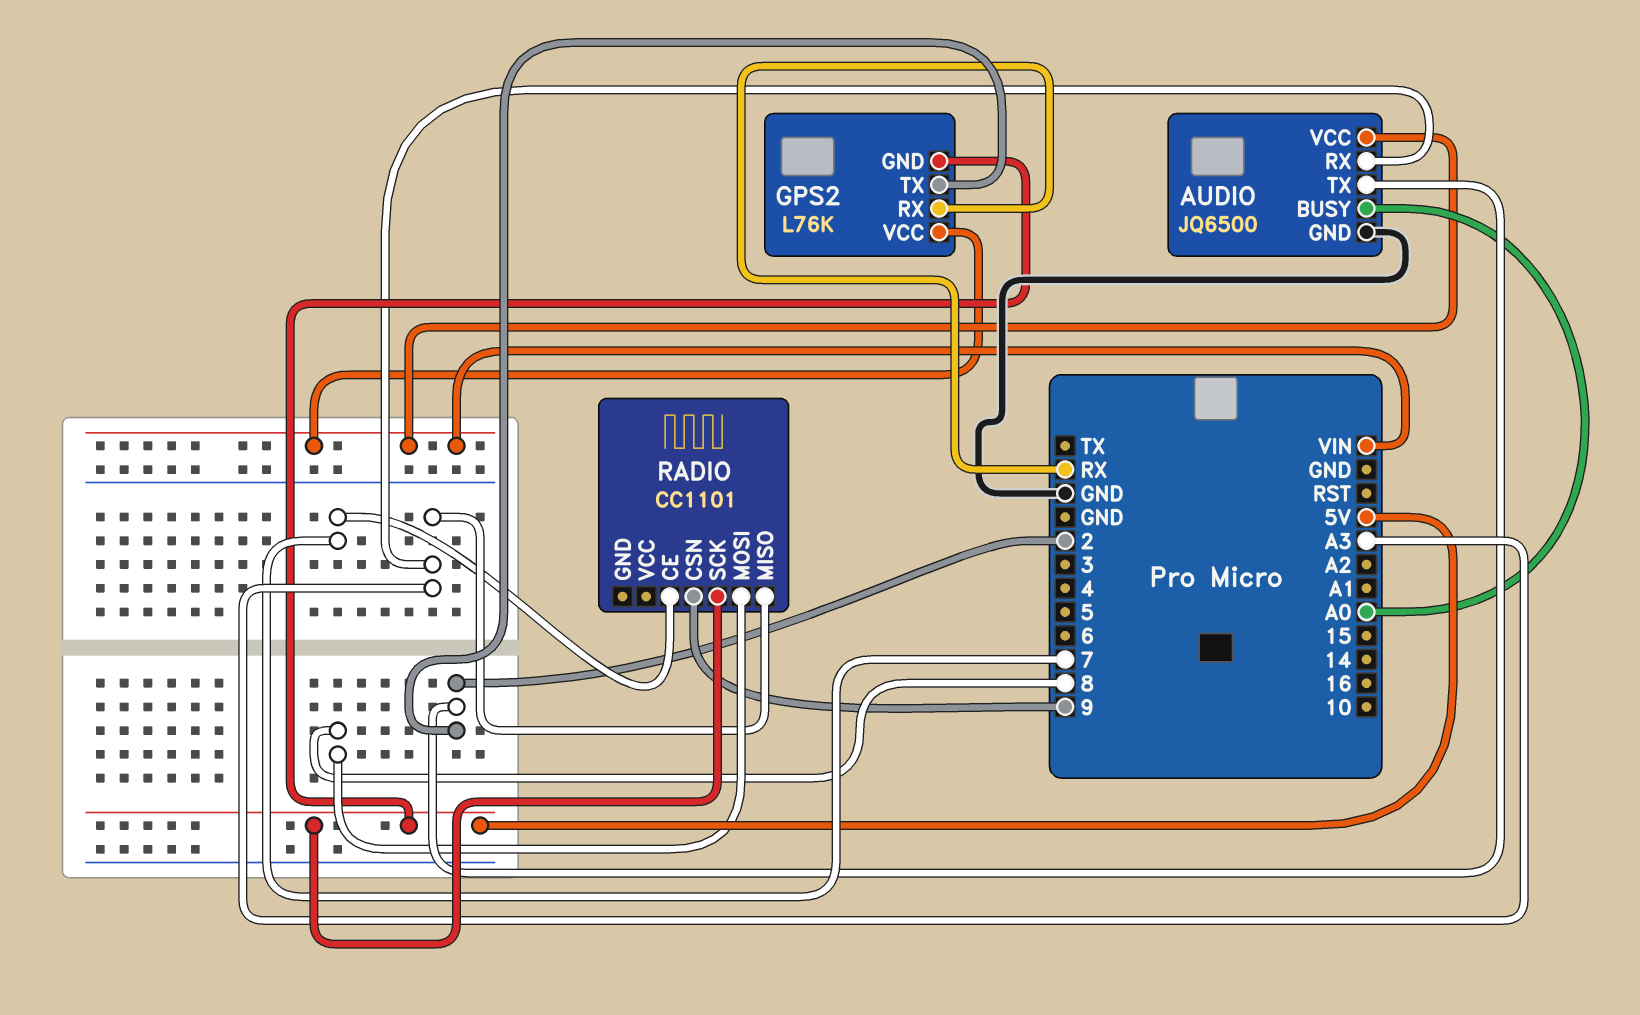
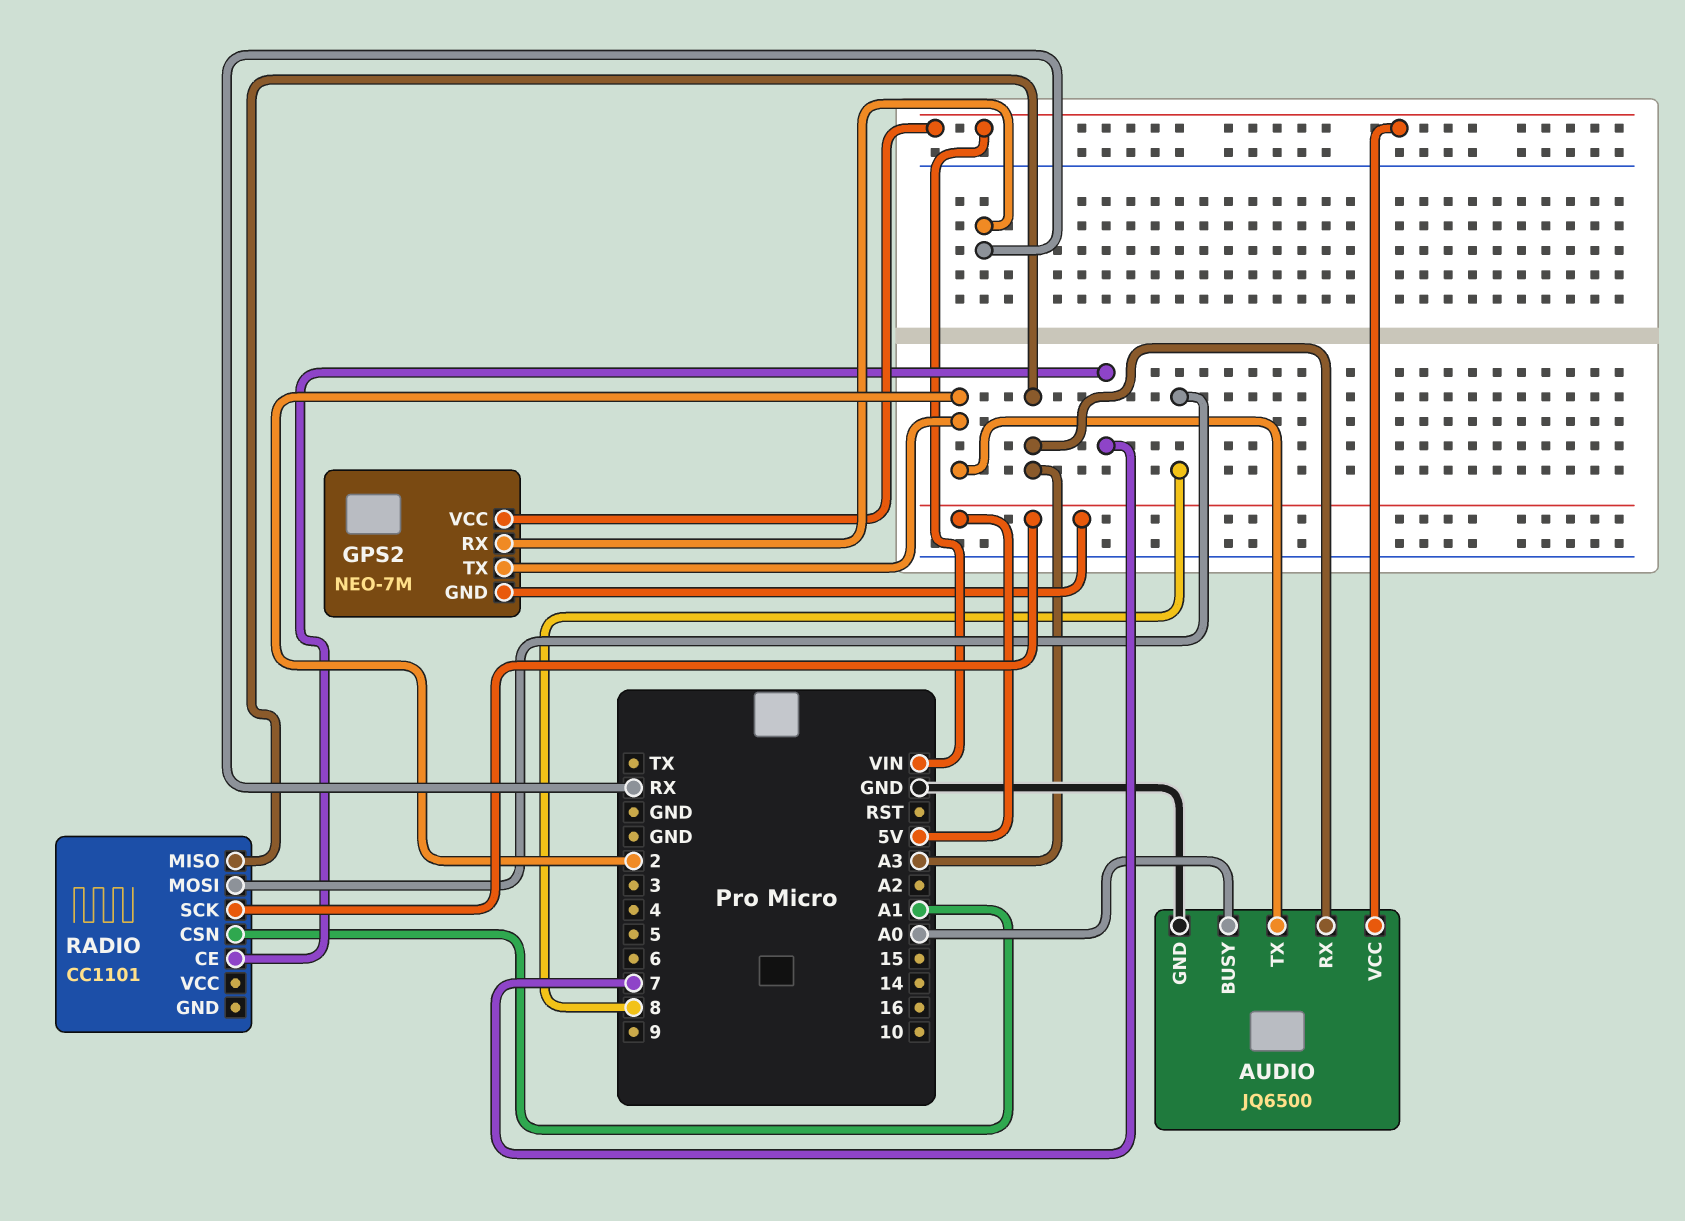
GPS2: L76K -> NEO-7M
RADIO pin CSN: 9 -> A1

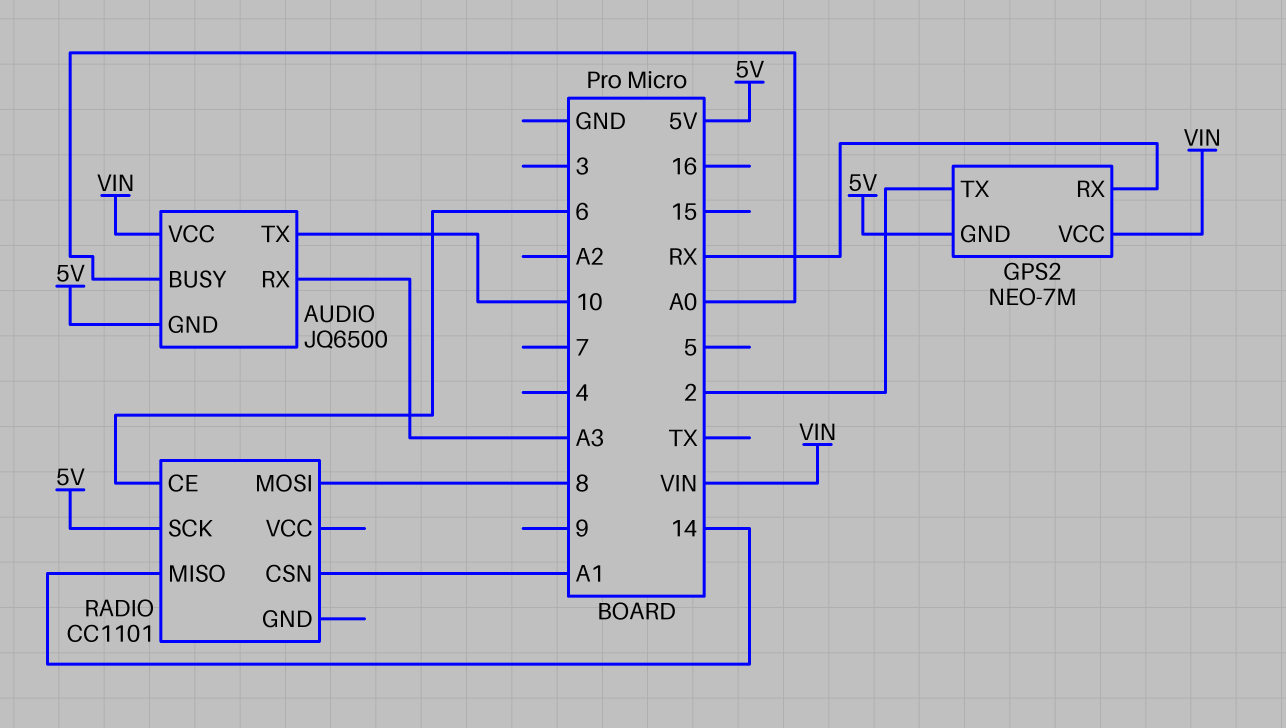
AUDIO pin GND: GND -> 5V
AUDIO pin TX: 2 -> 10
RADIO pin CE: 7 -> 6
RADIO pin MISO: A3 -> 14

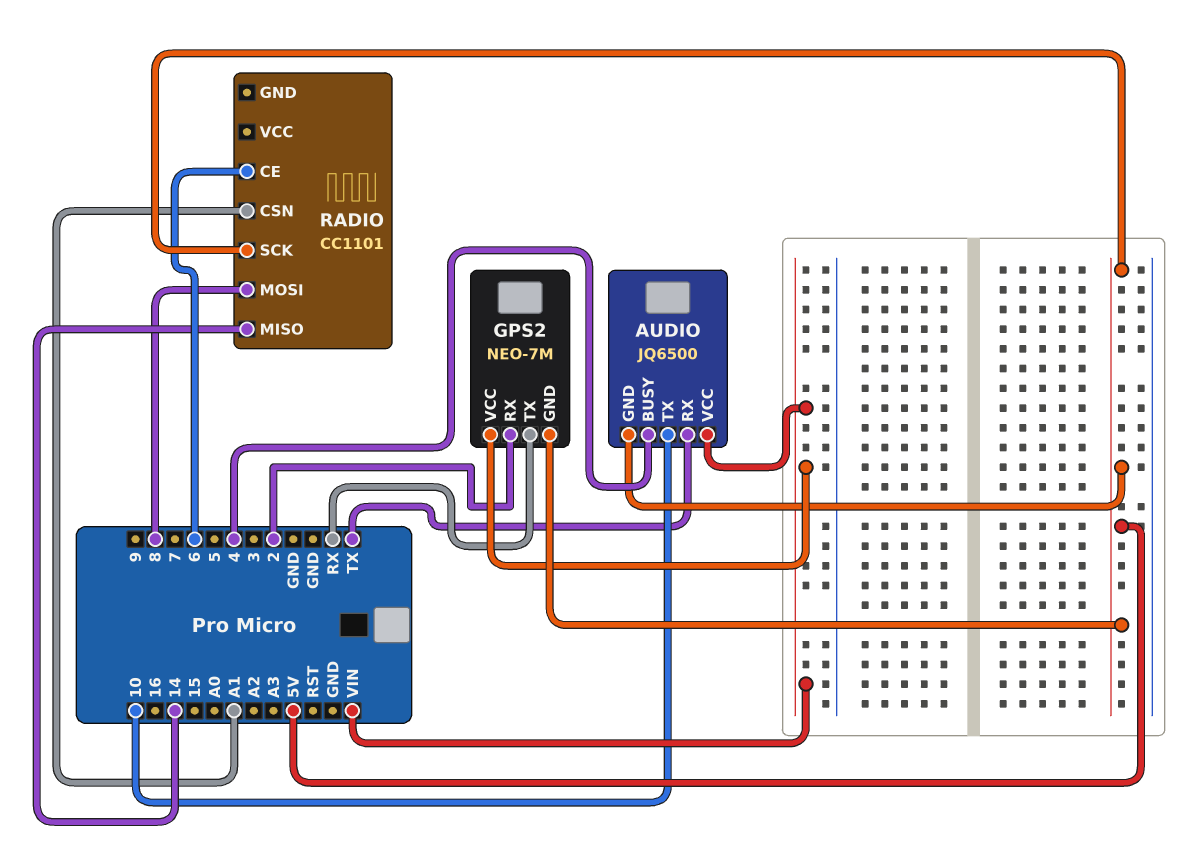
AUDIO pin BUSY: A0 -> 4
AUDIO pin RX: A3 -> TX
GPS2 pin RX: RX -> 2
GPS2 pin TX: 2 -> RX

